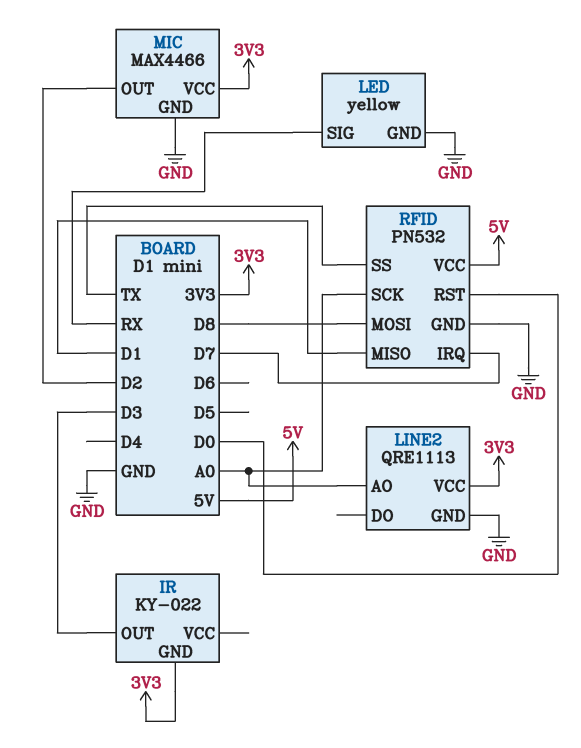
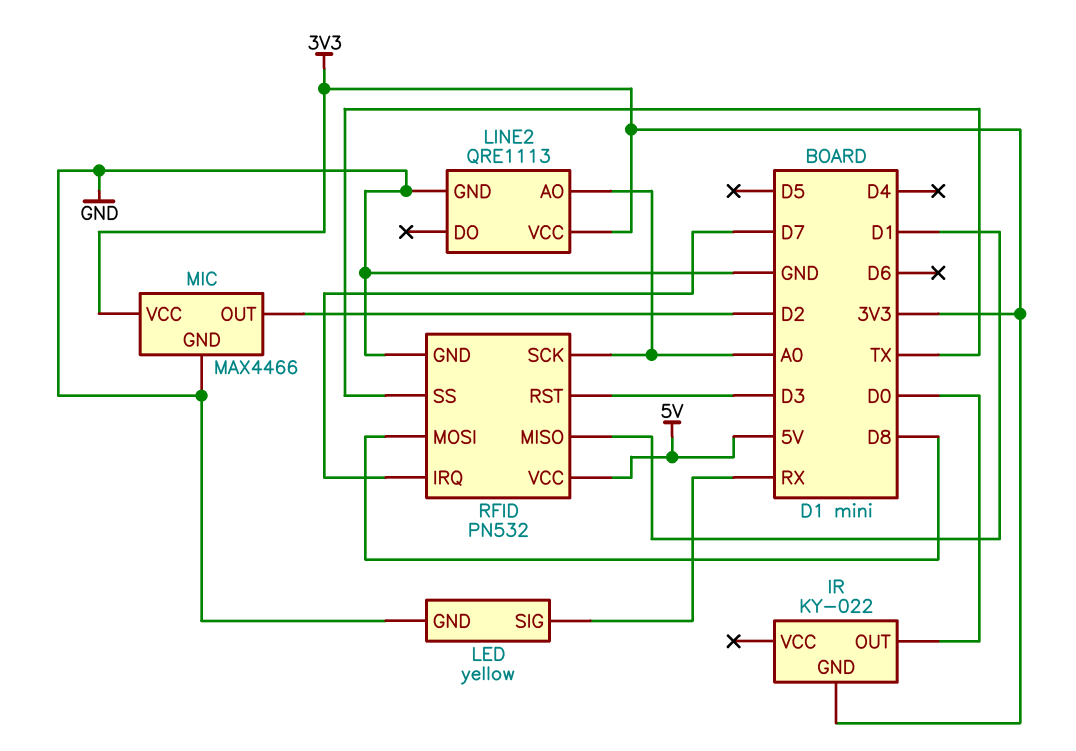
IR pin OUT: D3 -> D0
RFID pin RST: D0 -> D3

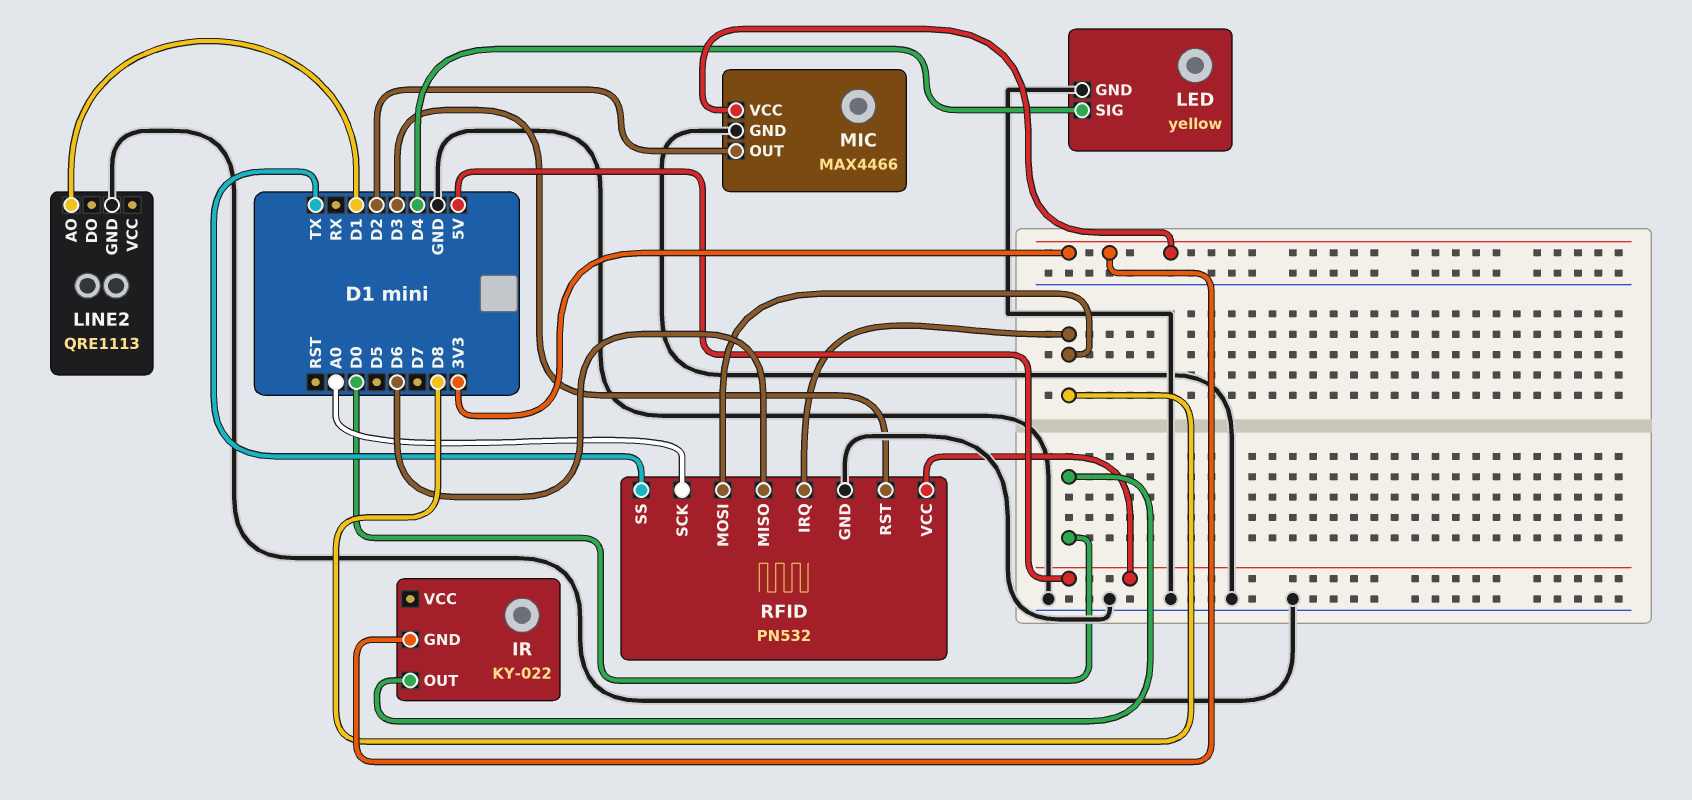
LED pin SIG: RX -> D4
LINE2 pin AO: A0 -> D1
LINE2 pin VCC: 3V3 -> none
RFID pin IRQ: D7 -> D8
RFID pin MISO: D1 -> D6

